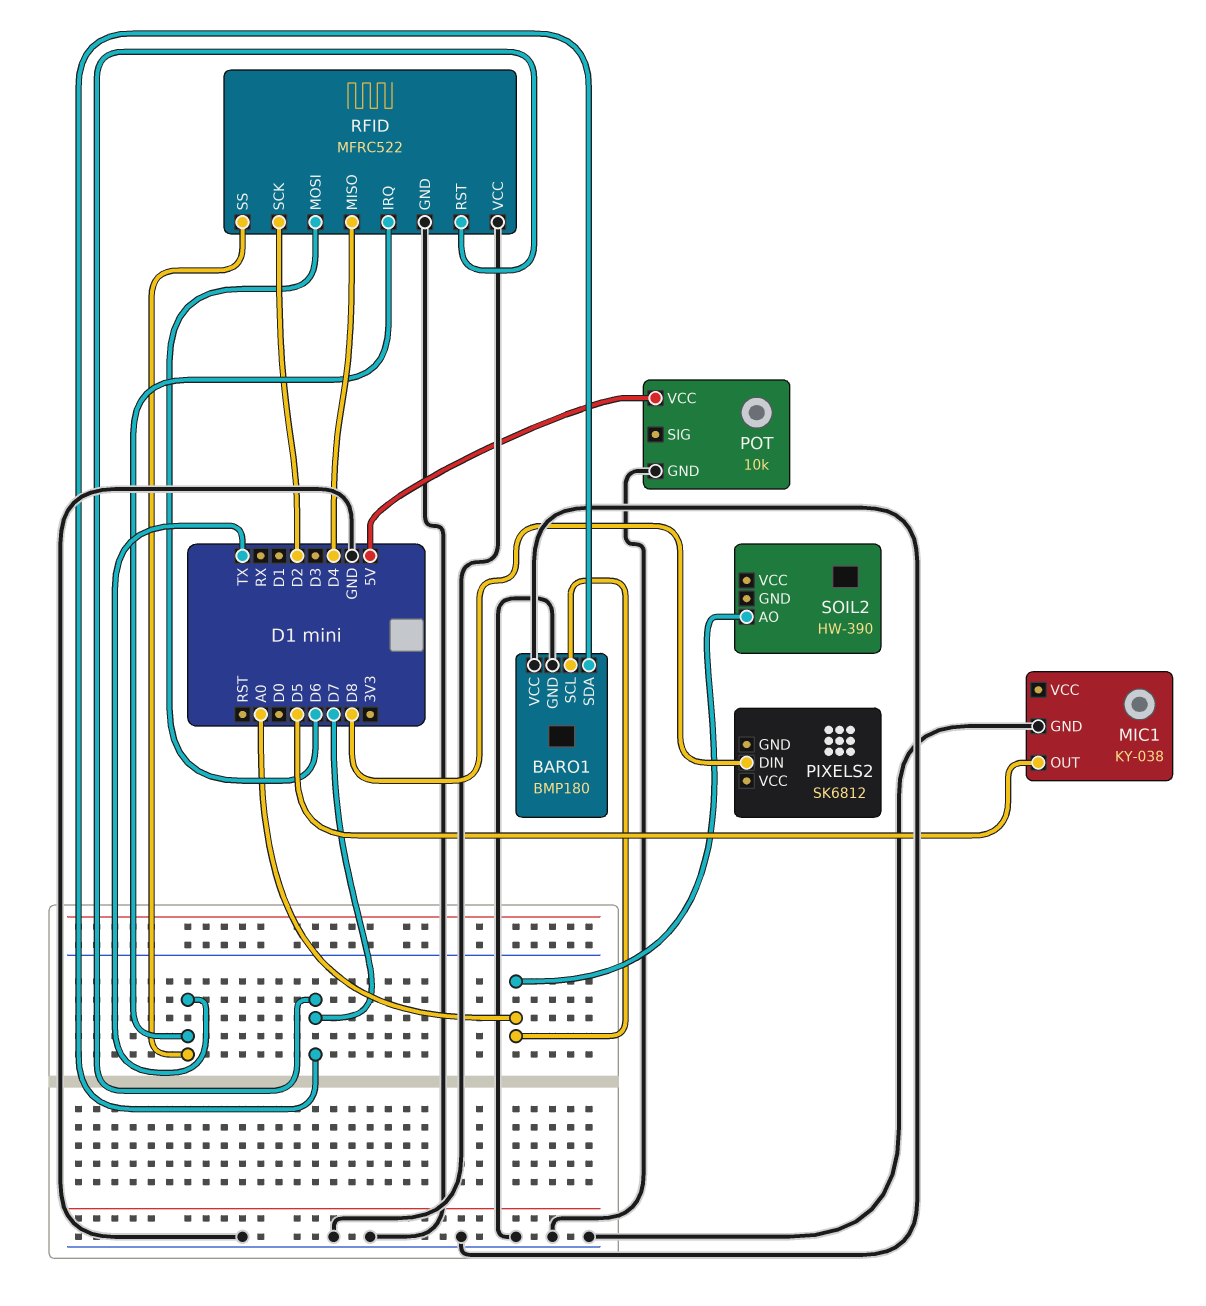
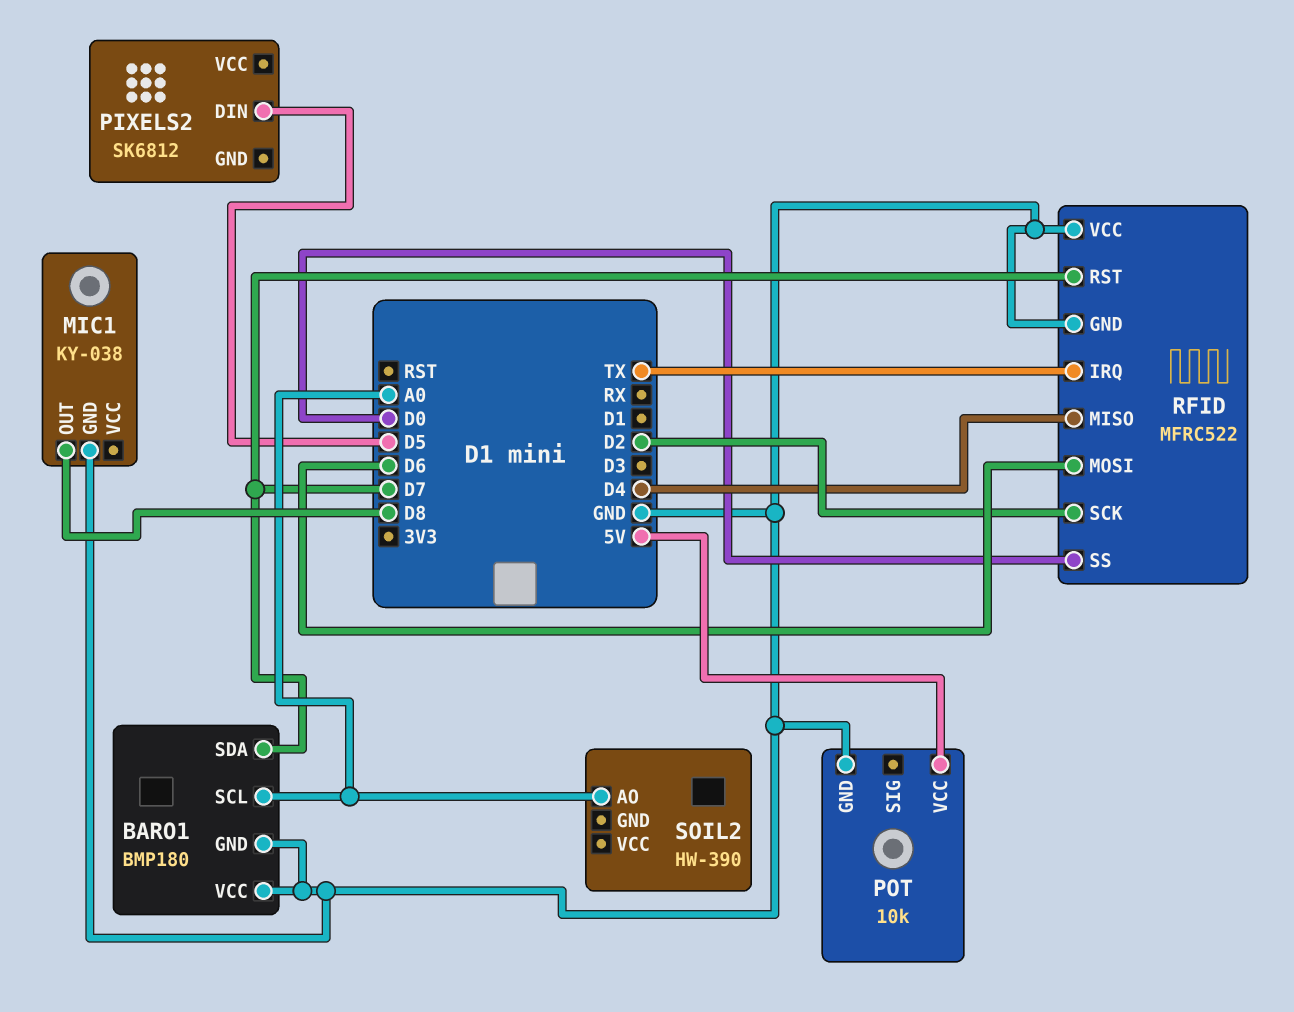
MIC1 pin OUT: D5 -> D8
PIXELS2 pin DIN: D8 -> D5
RFID pin SS: TX -> D0

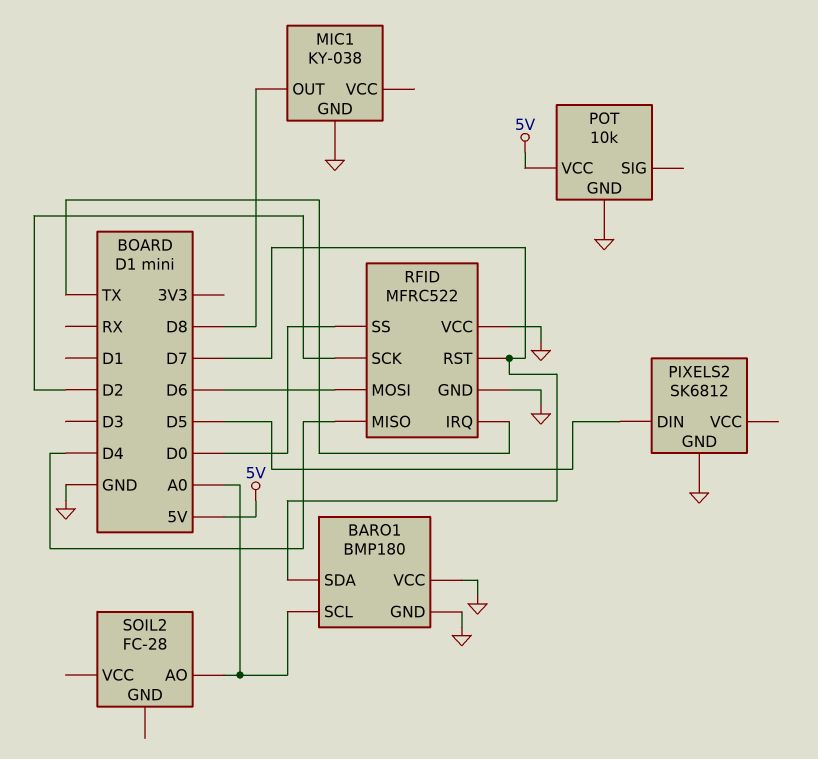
PIXELS2 pin GND: none -> GND
SOIL2: HW-390 -> FC-28

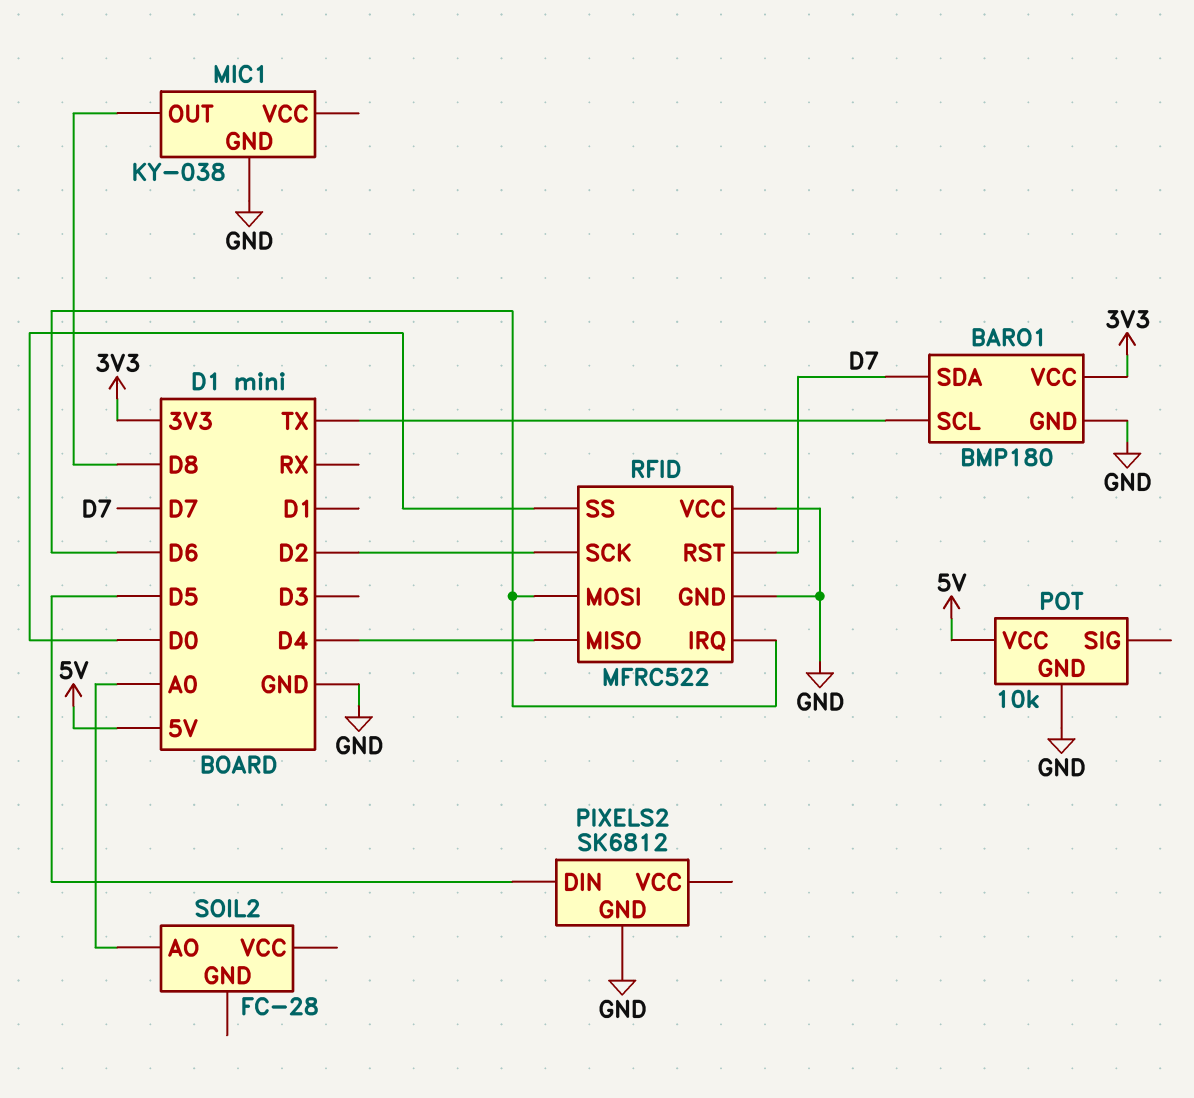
BARO1 pin SCL: A0 -> TX
BARO1 pin VCC: GND -> 3V3
RFID pin IRQ: TX -> D6

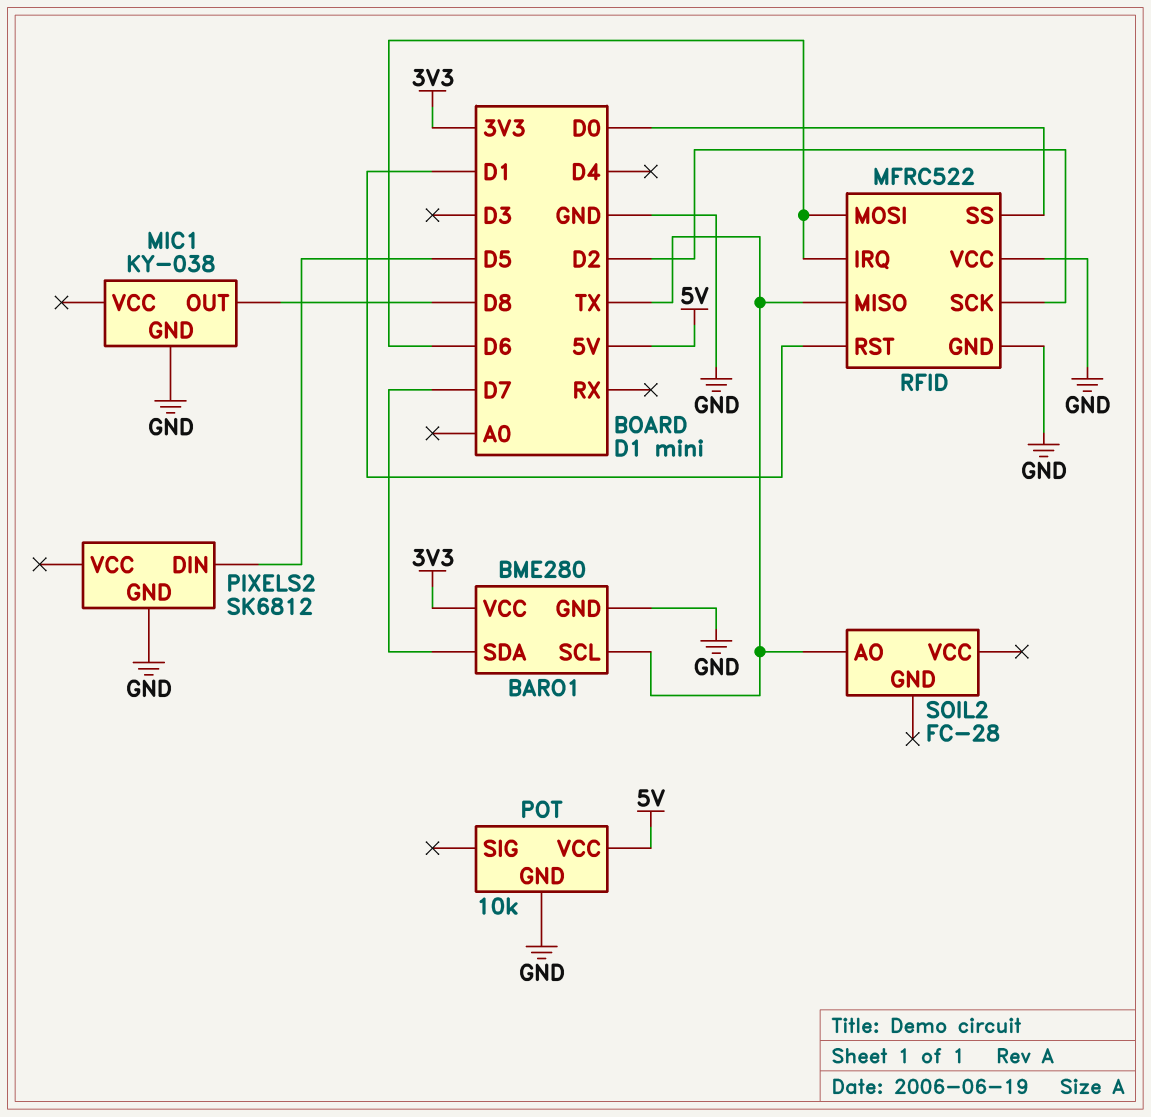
BARO1: BMP180 -> BME280
RFID pin MISO: D4 -> TX
RFID pin RST: D7 -> D1
SOIL2 pin AO: A0 -> TX

